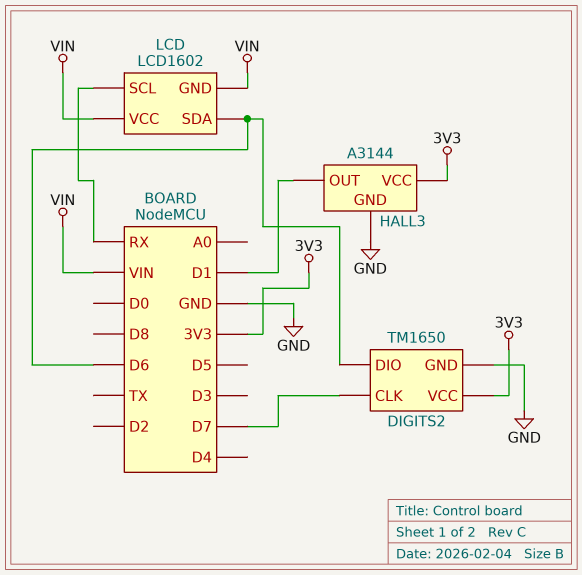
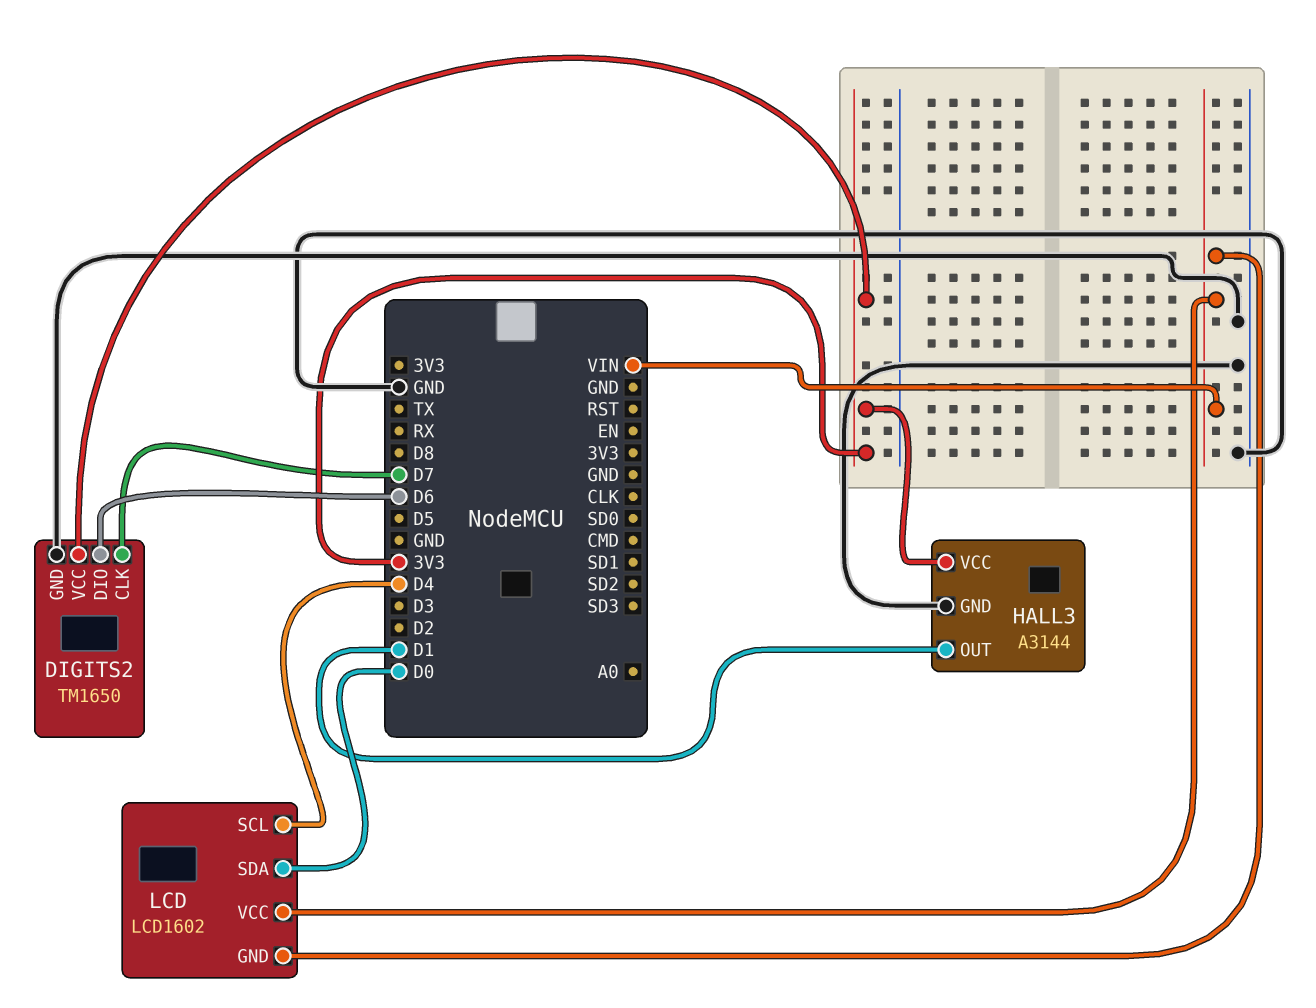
LCD pin SCL: RX -> D4
LCD pin SDA: D6 -> D0

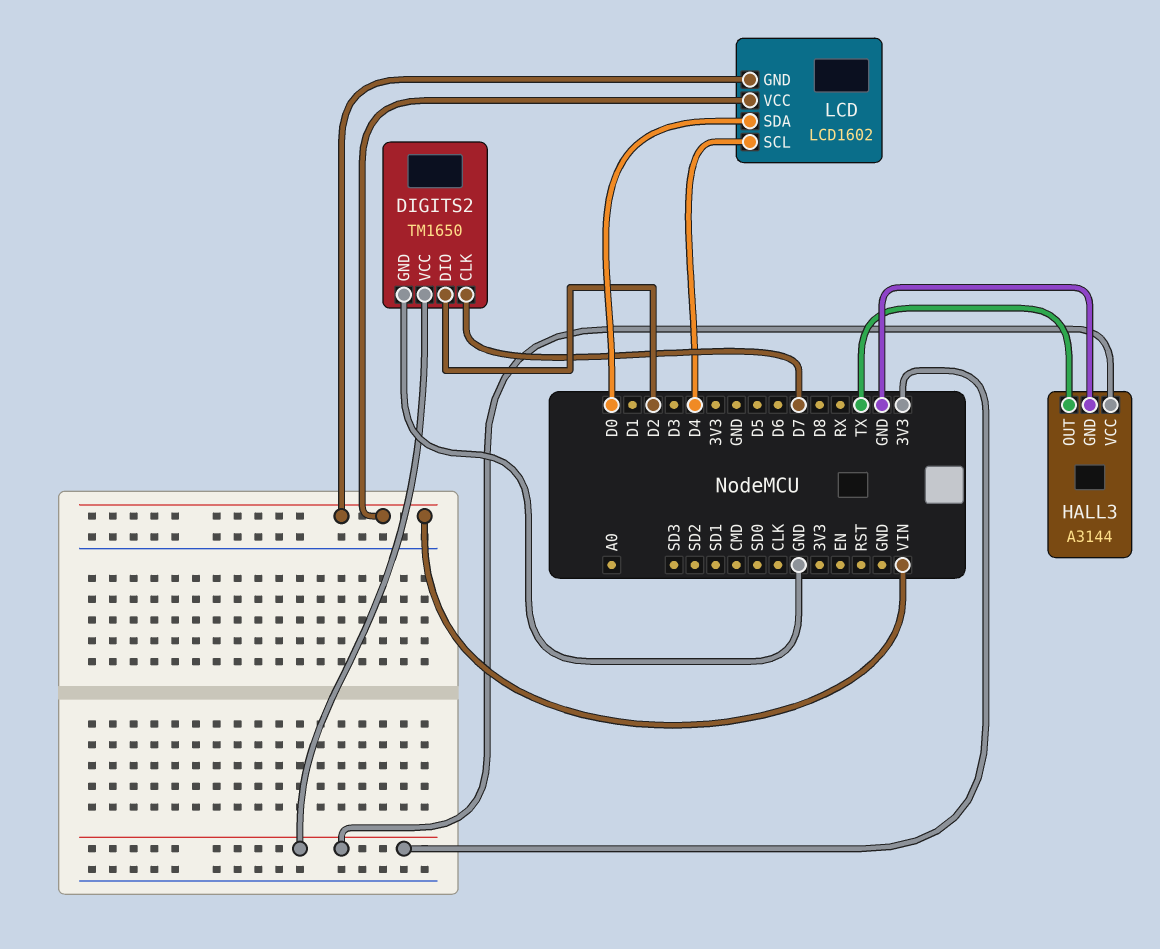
DIGITS2 pin DIO: D6 -> D2
HALL3 pin OUT: D1 -> TX

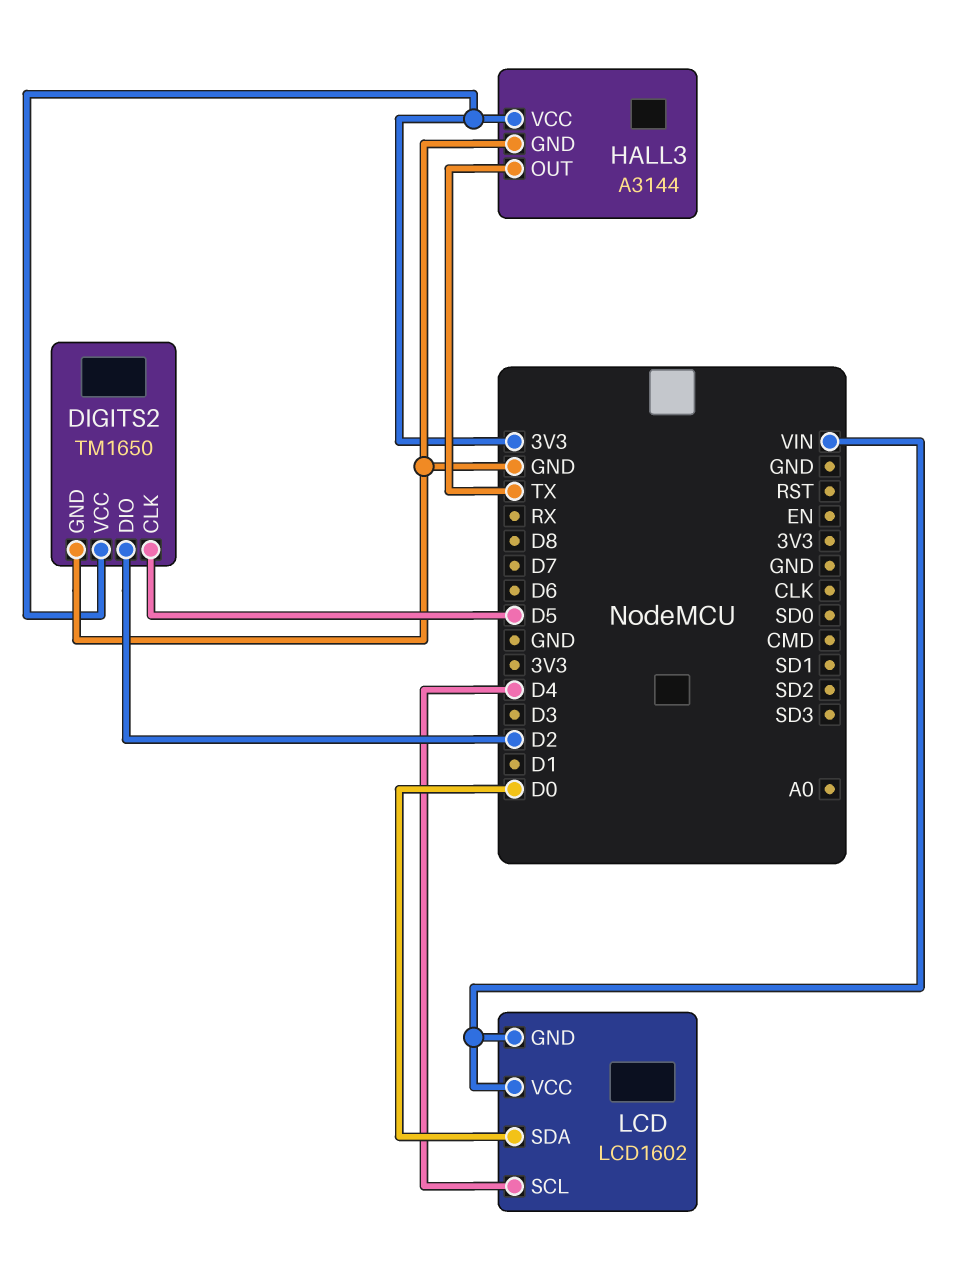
DIGITS2 pin CLK: D7 -> D5

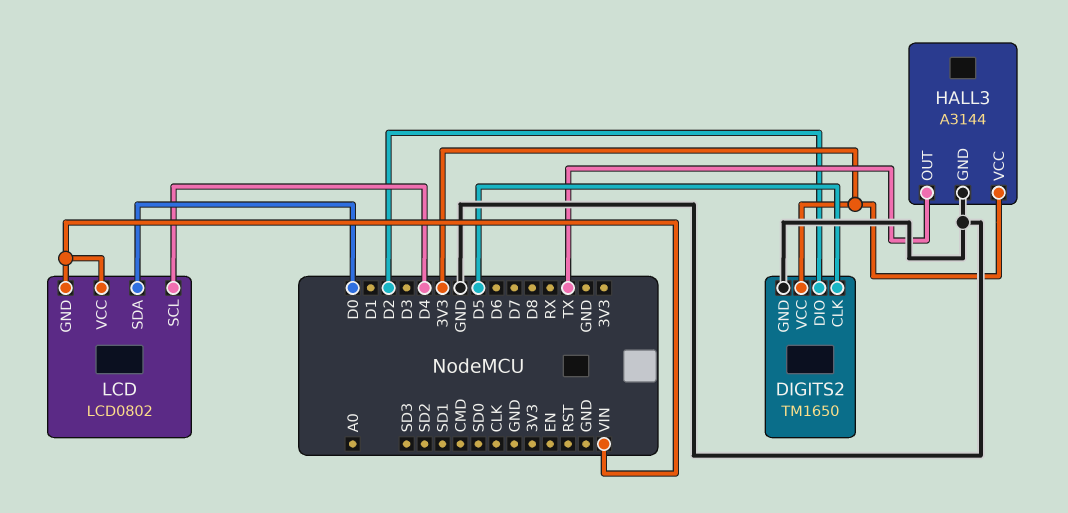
LCD: LCD1602 -> LCD0802

